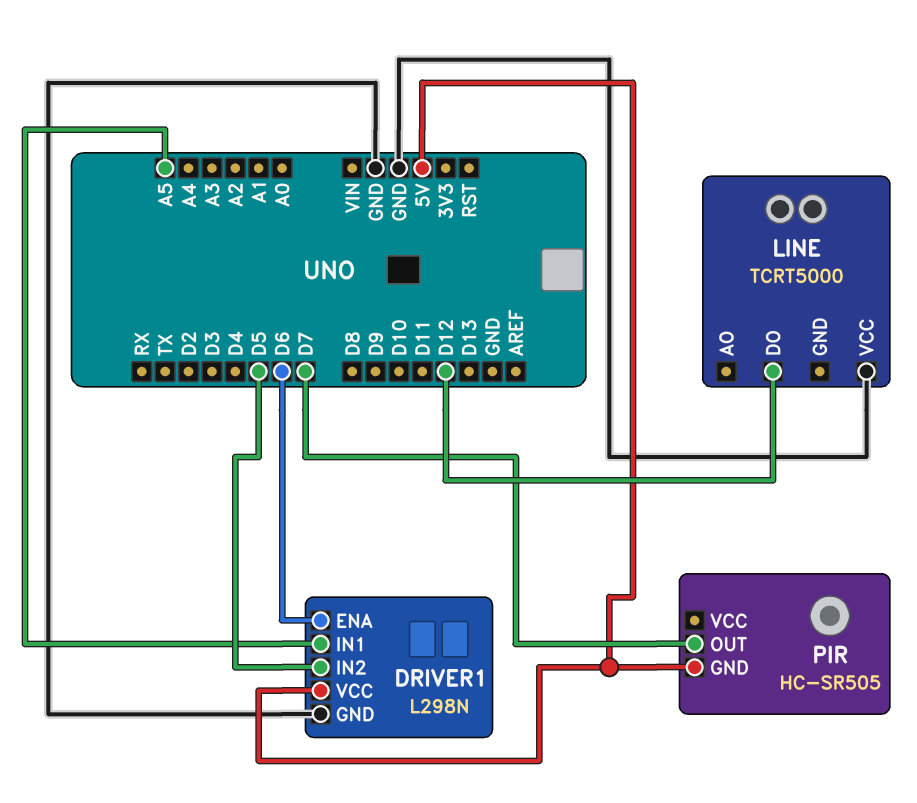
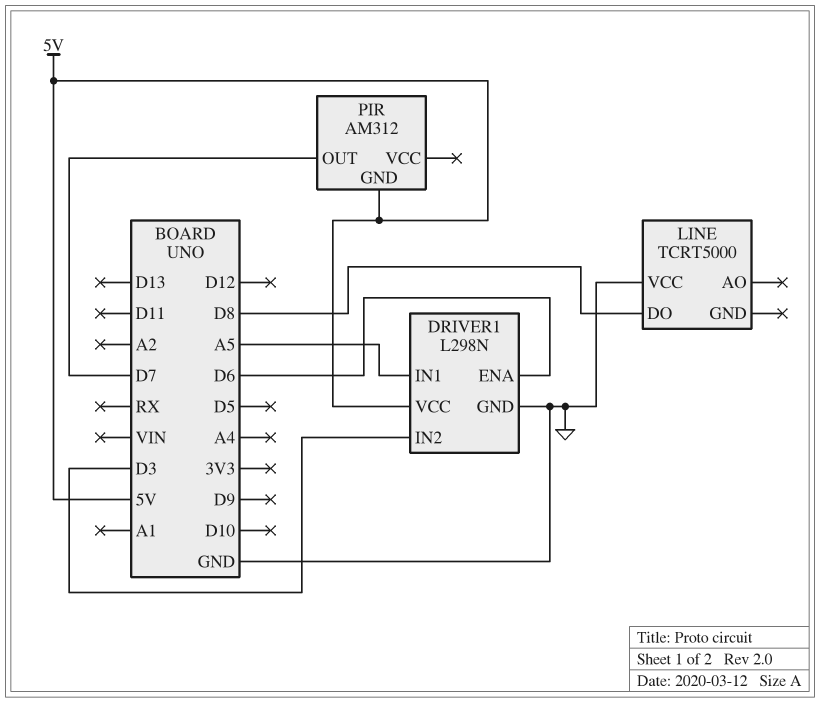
DRIVER1 pin IN2: D5 -> D3
LINE pin DO: D12 -> D8
PIR: HC-SR505 -> AM312

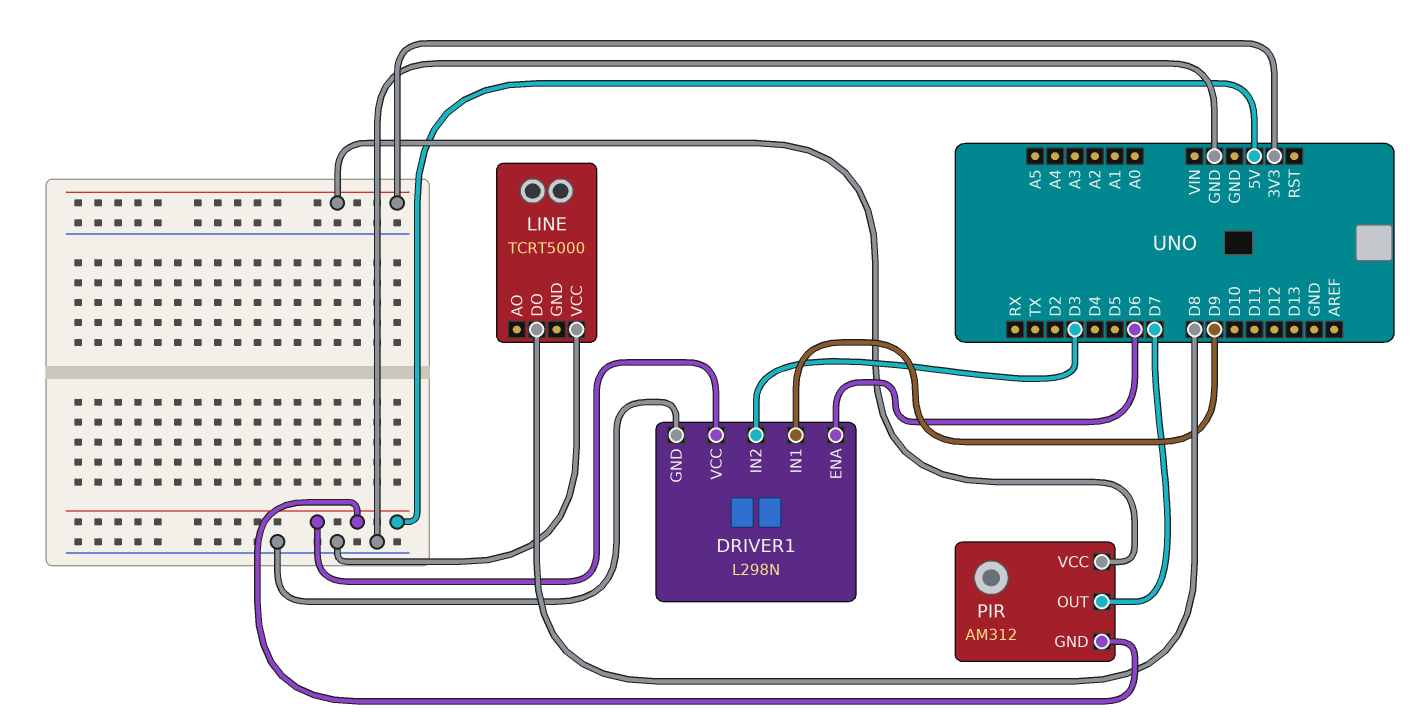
DRIVER1 pin IN1: A5 -> D9
PIR pin VCC: none -> 3V3

